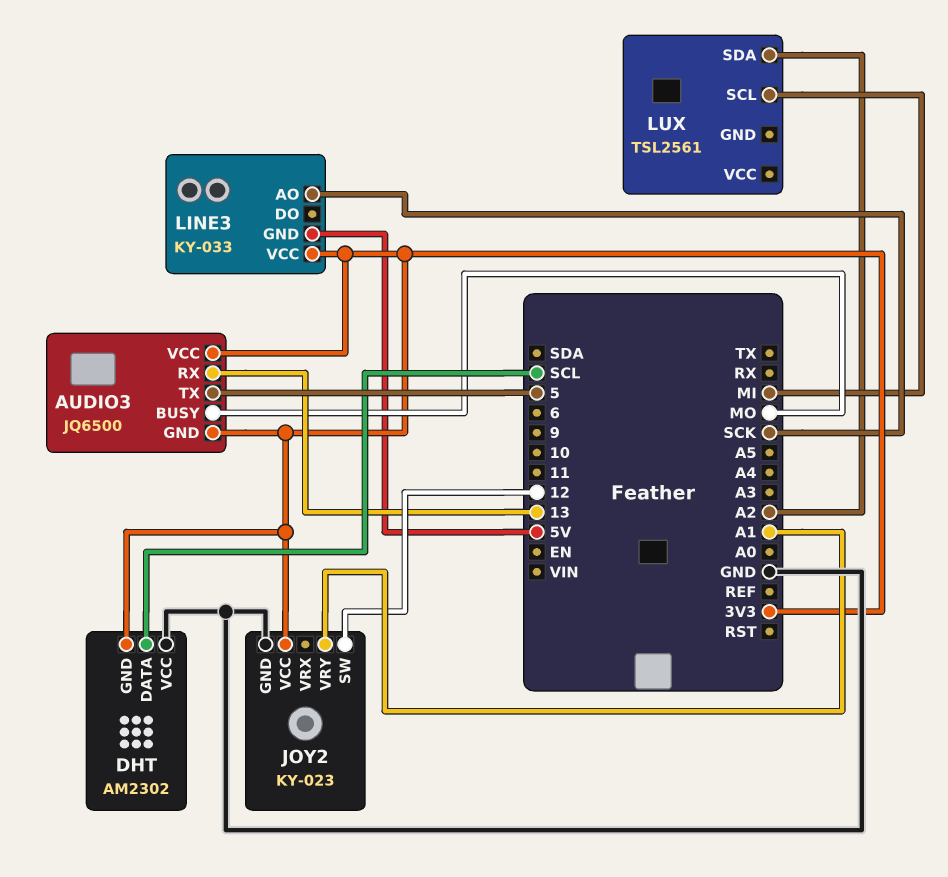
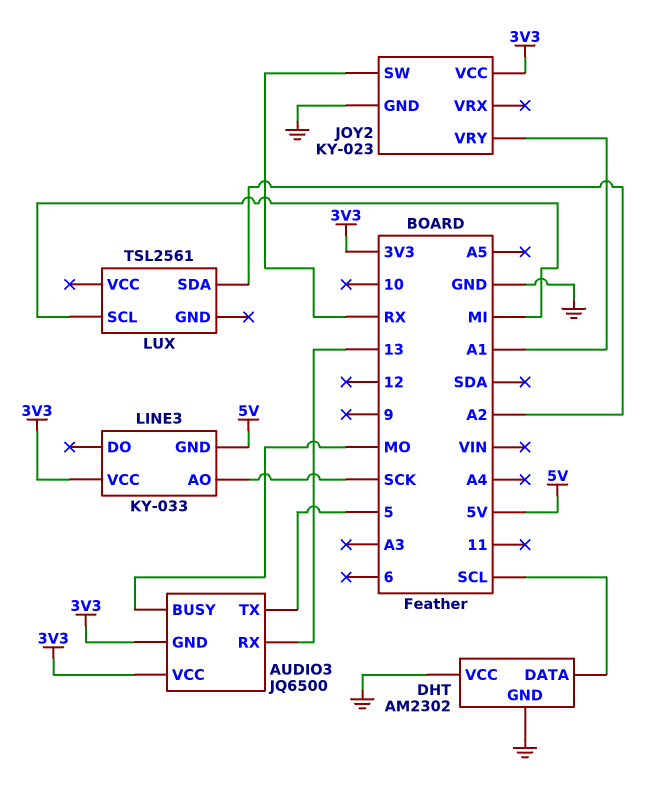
DHT pin GND: 3V3 -> GND
JOY2 pin SW: 12 -> RX

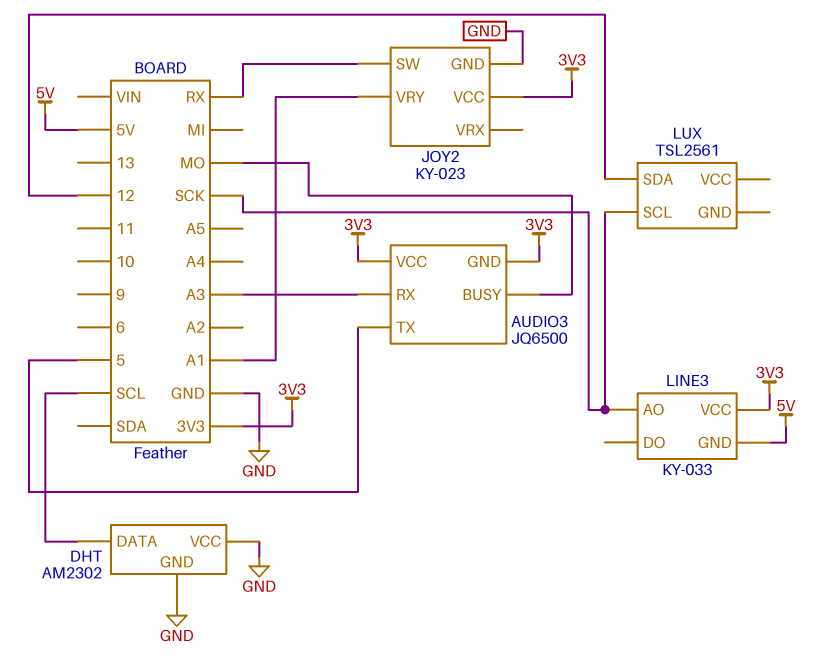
AUDIO3 pin RX: 13 -> A3
LUX pin SCL: MI -> SCK
LUX pin SDA: A2 -> 12

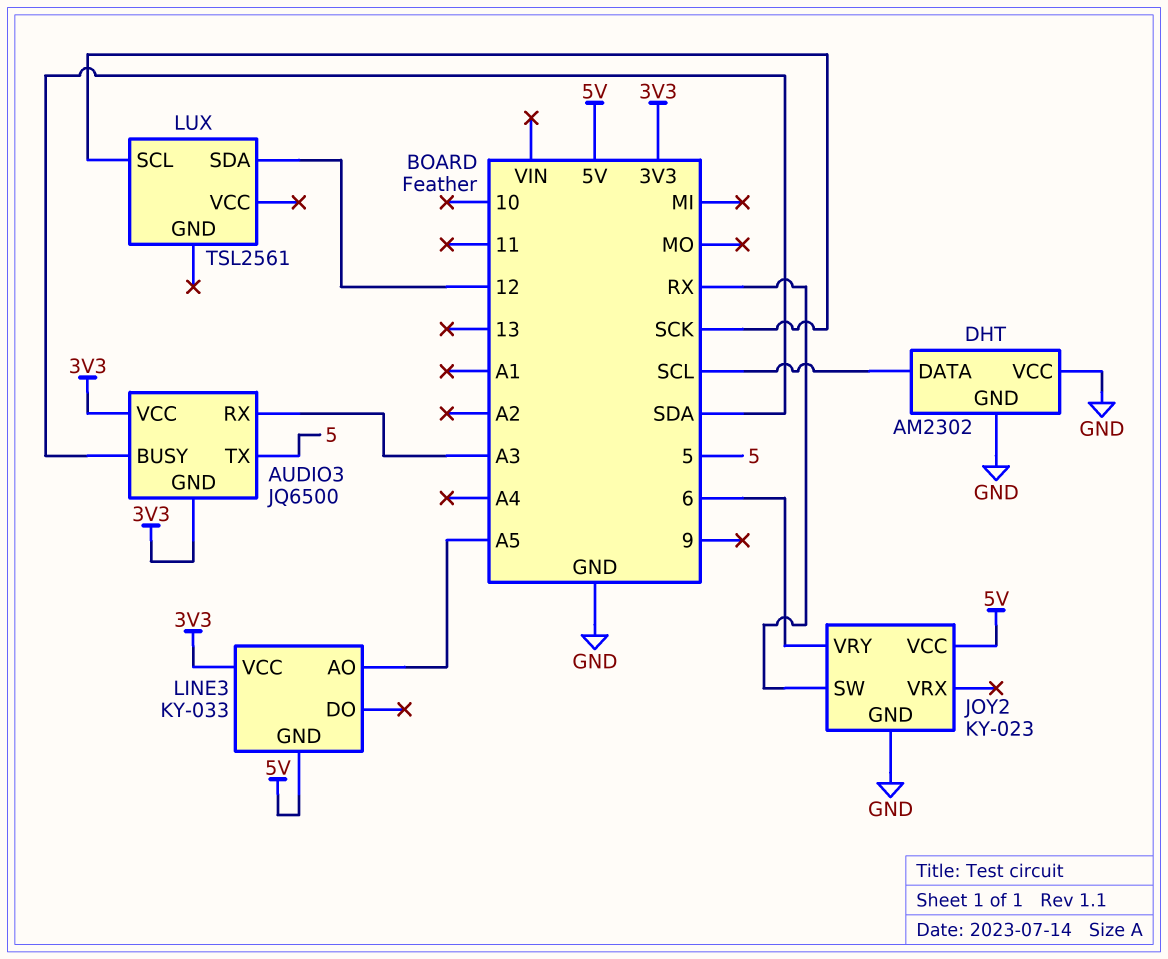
AUDIO3 pin BUSY: MO -> SDA
JOY2 pin VCC: 3V3 -> 5V
JOY2 pin VRY: A1 -> 6
LINE3 pin AO: SCK -> A5

